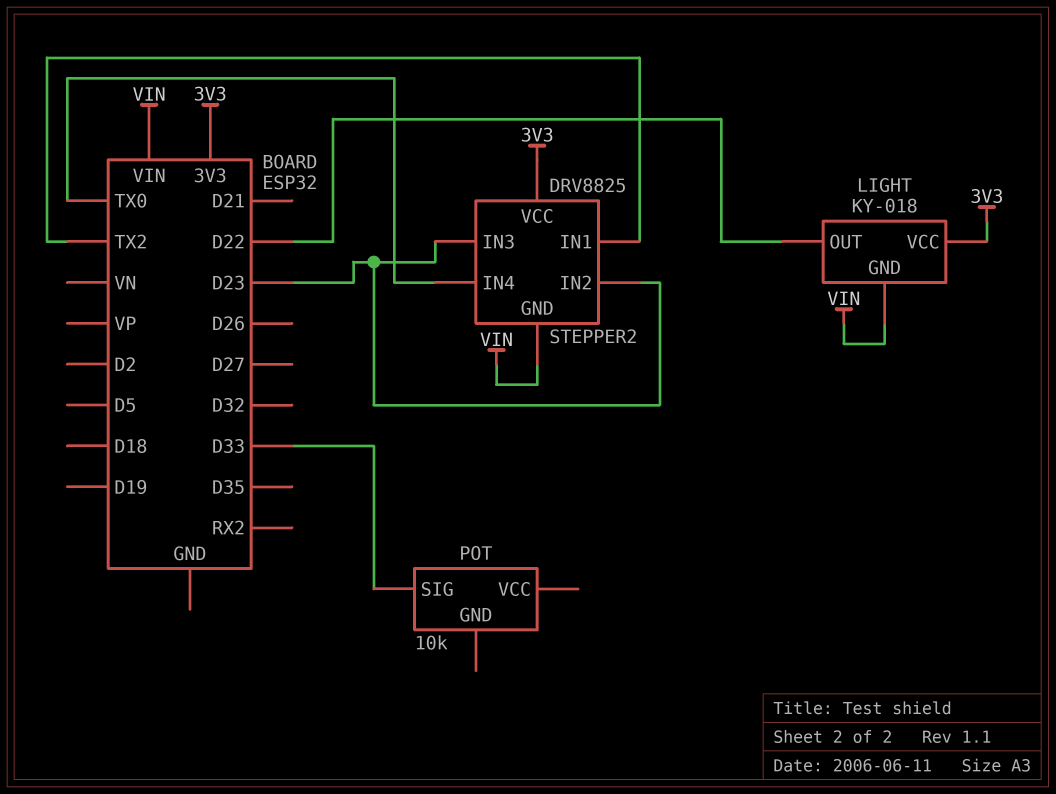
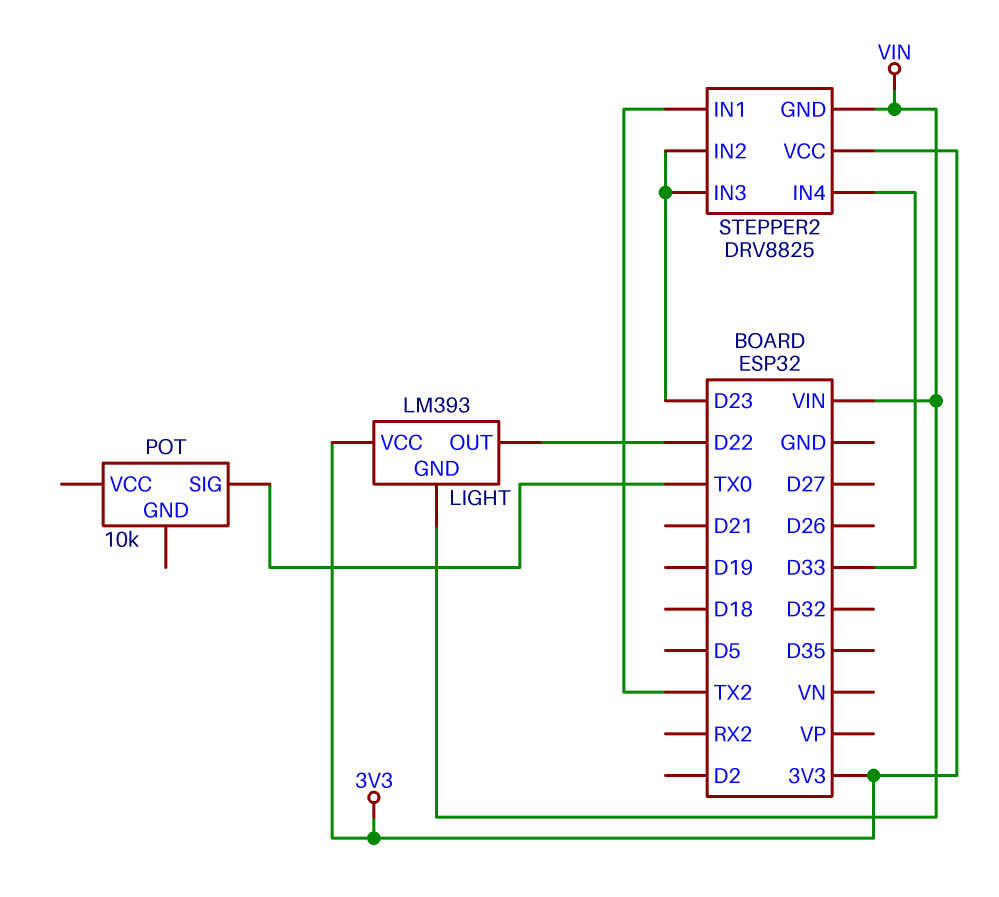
LIGHT: KY-018 -> LM393
POT pin SIG: D33 -> TX0
STEPPER2 pin IN4: TX0 -> D33

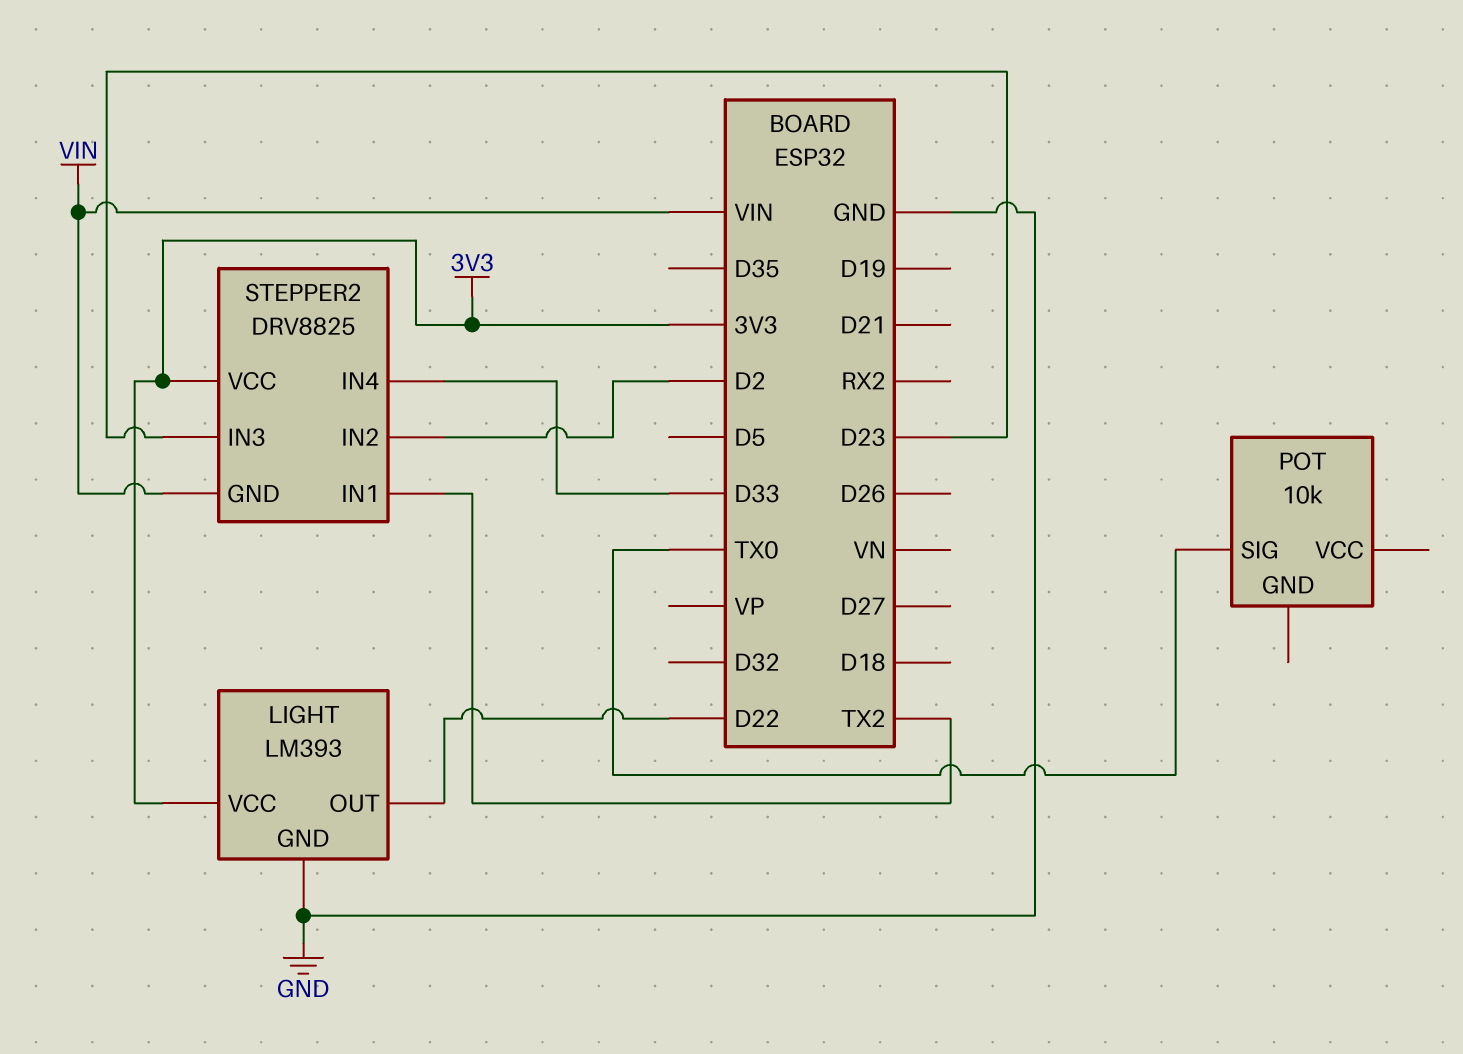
LIGHT pin GND: VIN -> GND
STEPPER2 pin IN2: D23 -> D2

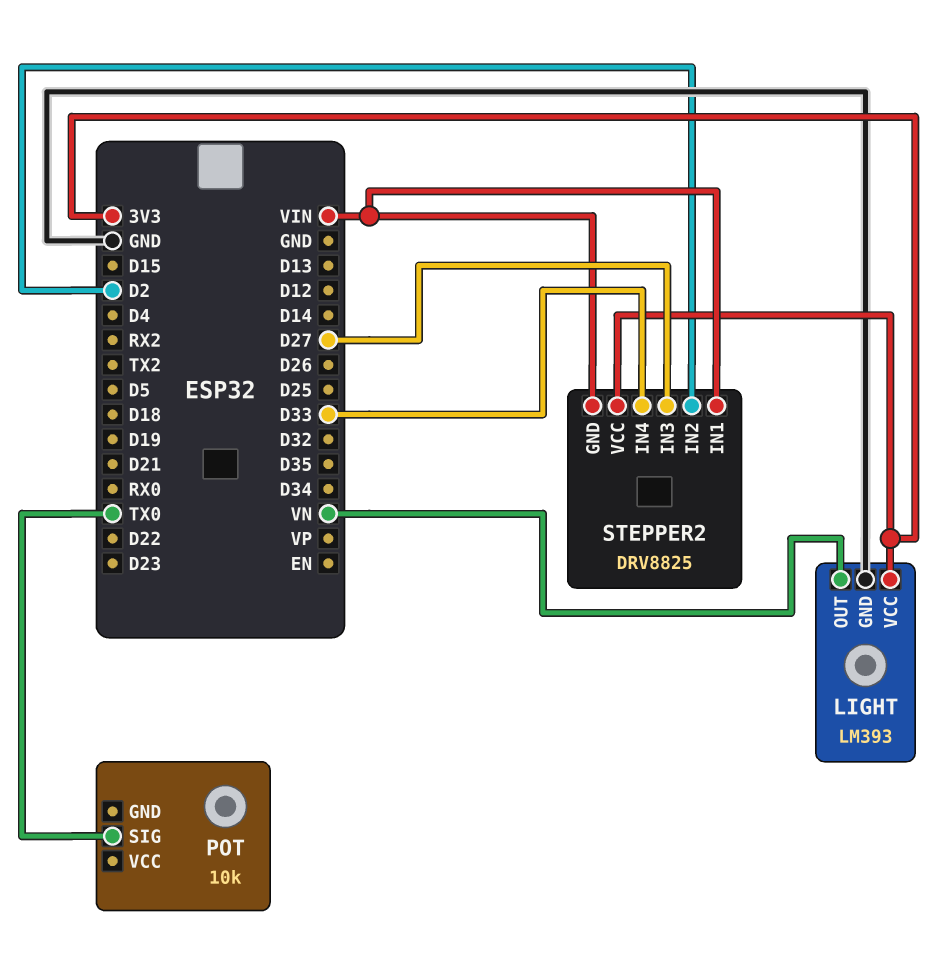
LIGHT pin OUT: D22 -> VN
STEPPER2 pin IN1: TX2 -> VIN
STEPPER2 pin IN3: D23 -> D27

